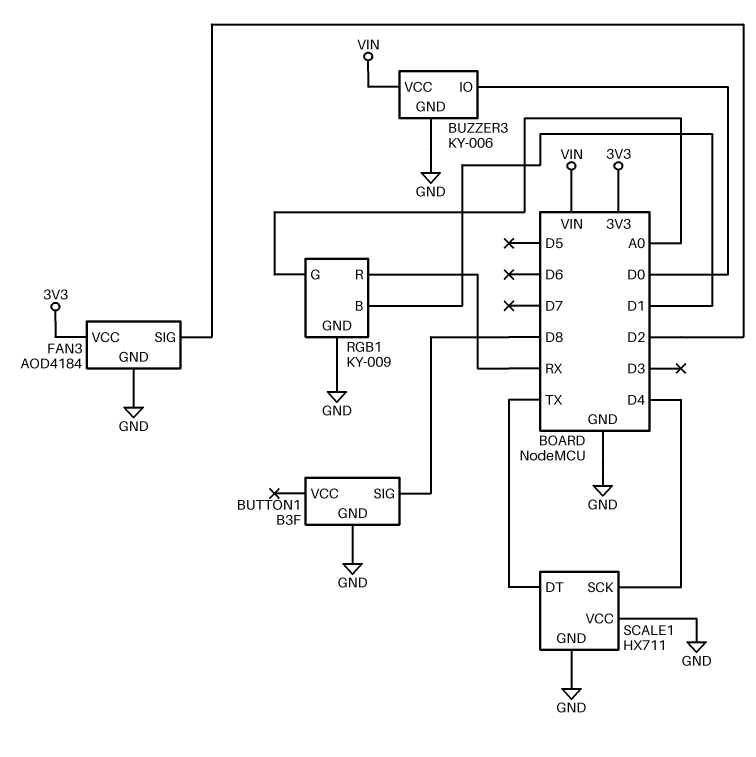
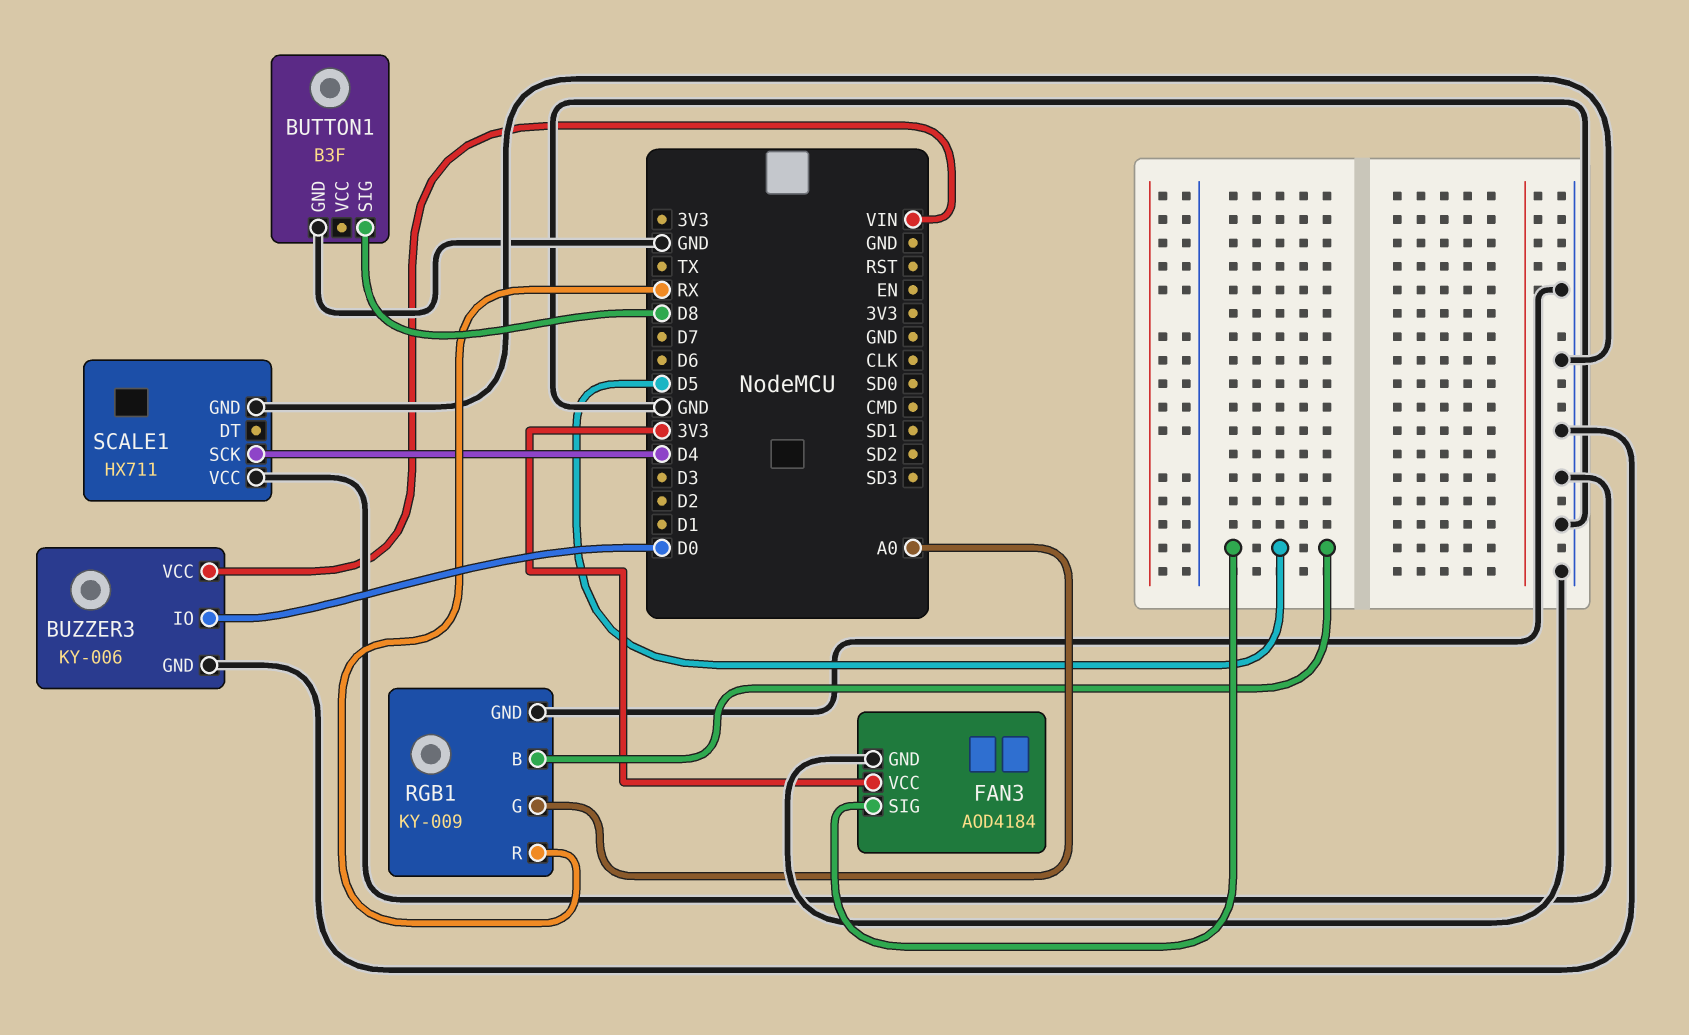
FAN3 pin SIG: D2 -> D5
RGB1 pin B: D1 -> D5
SCALE1 pin DT: TX -> none

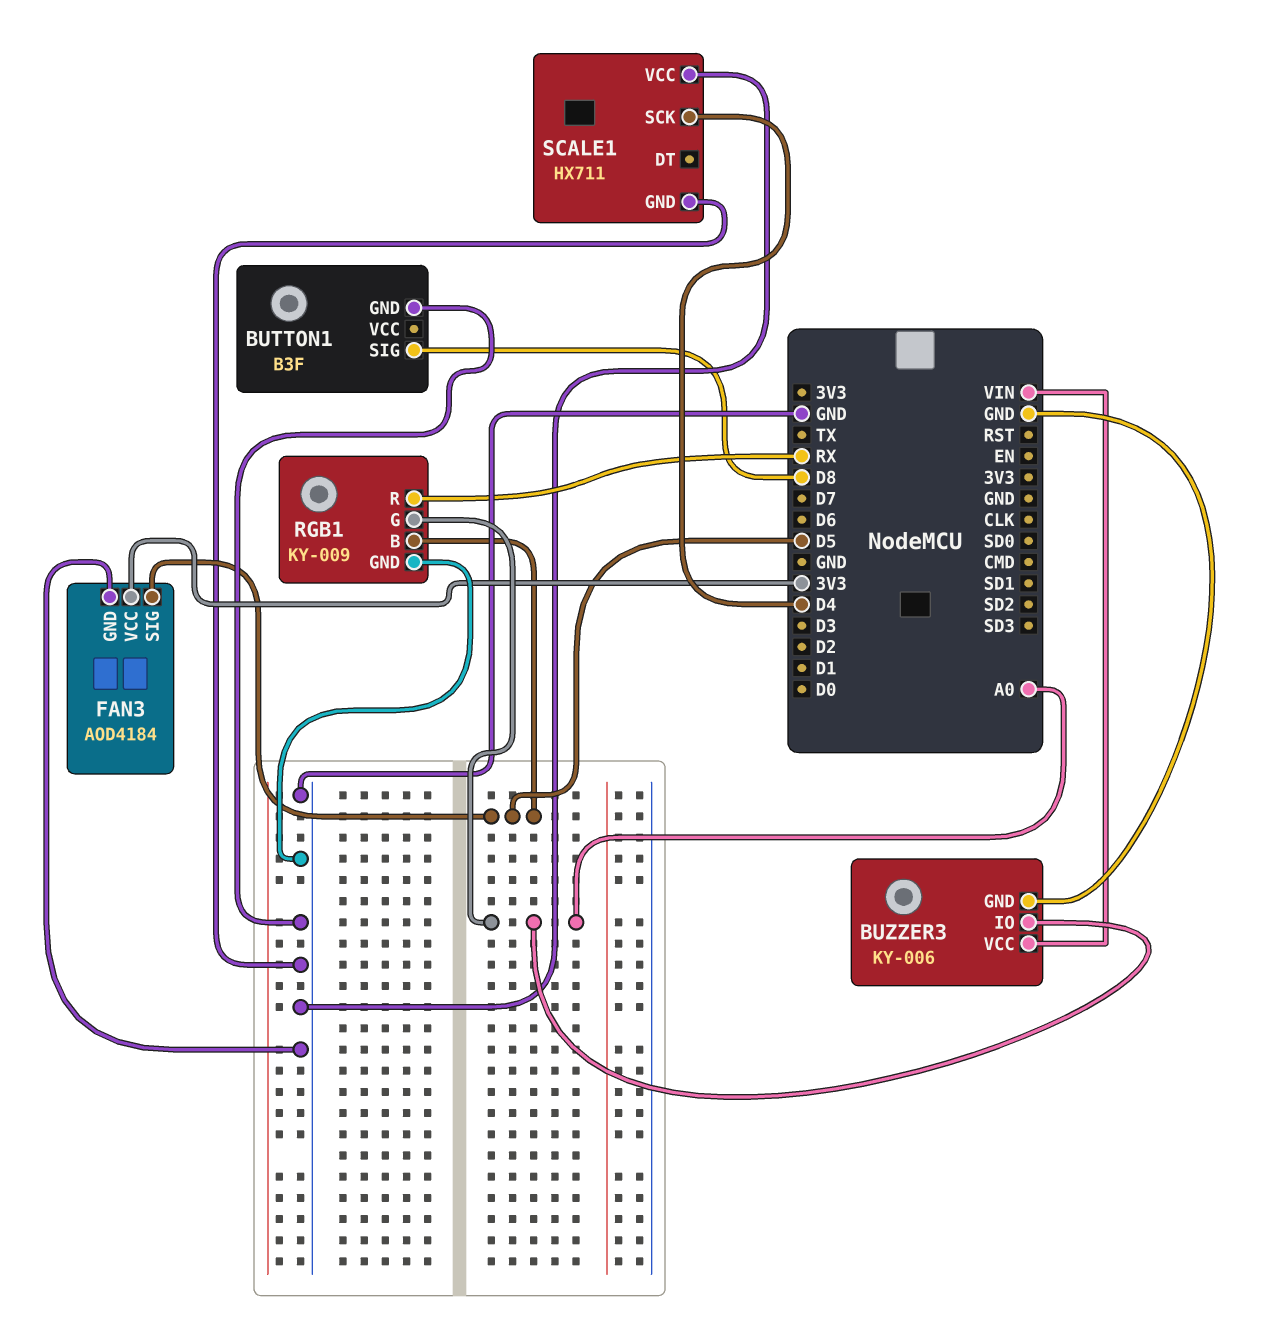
BUZZER3 pin IO: D0 -> A0

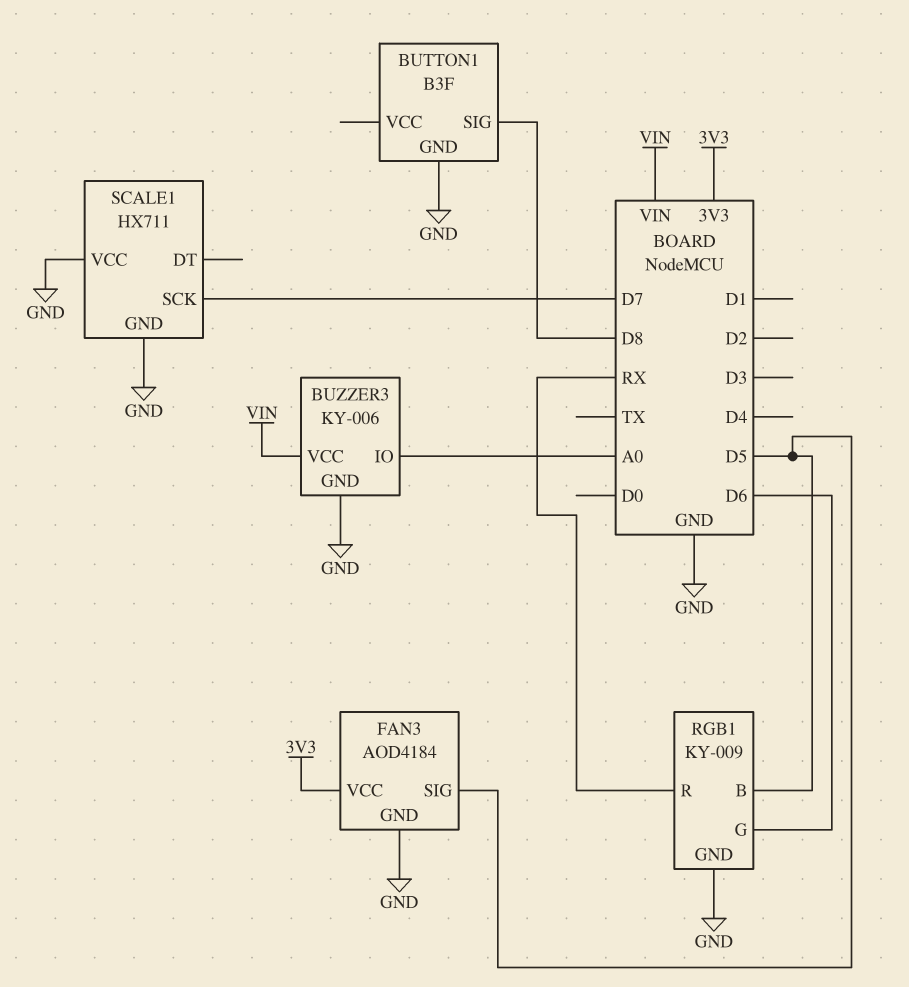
RGB1 pin G: A0 -> D6
SCALE1 pin SCK: D4 -> D7

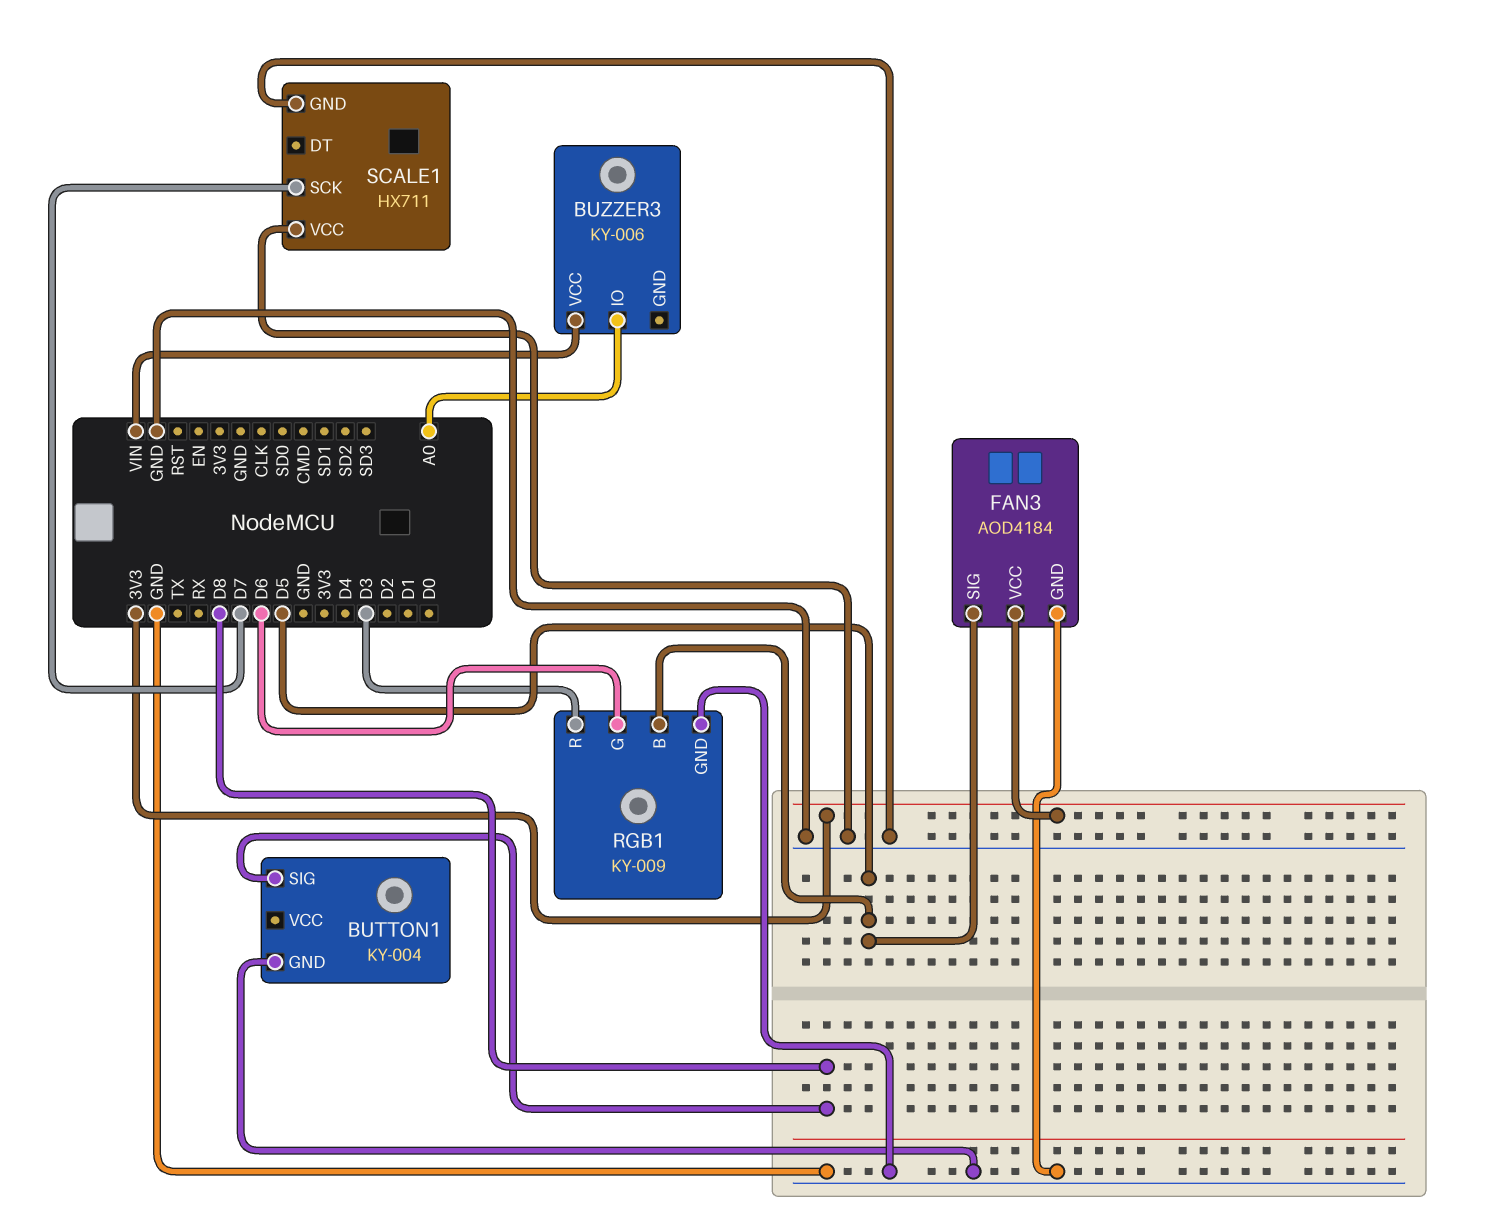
BUTTON1: B3F -> KY-004
BUZZER3 pin GND: GND -> none
RGB1 pin R: RX -> D3

